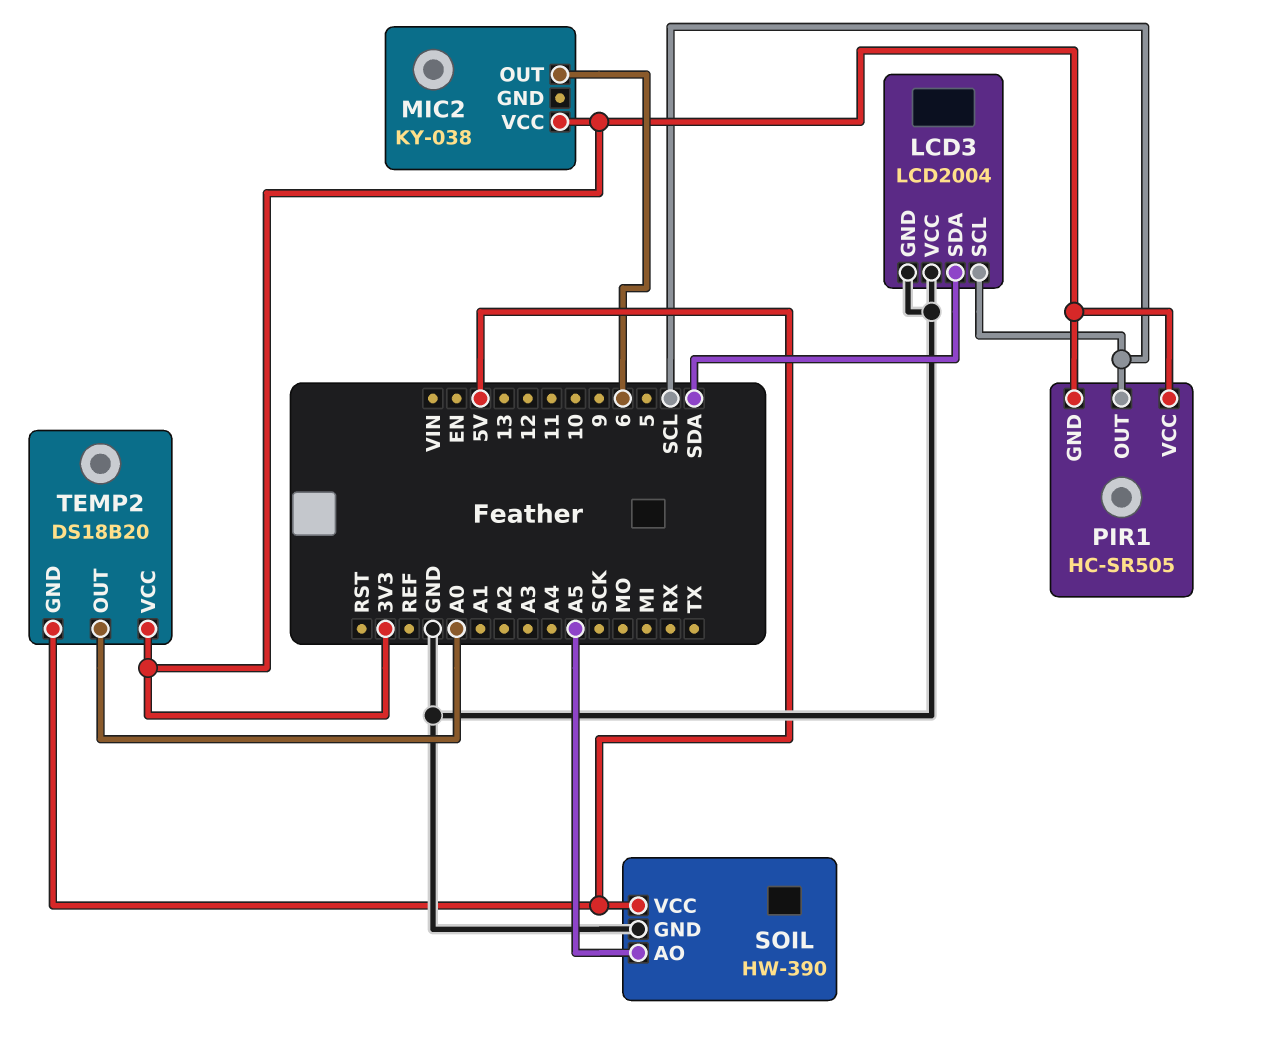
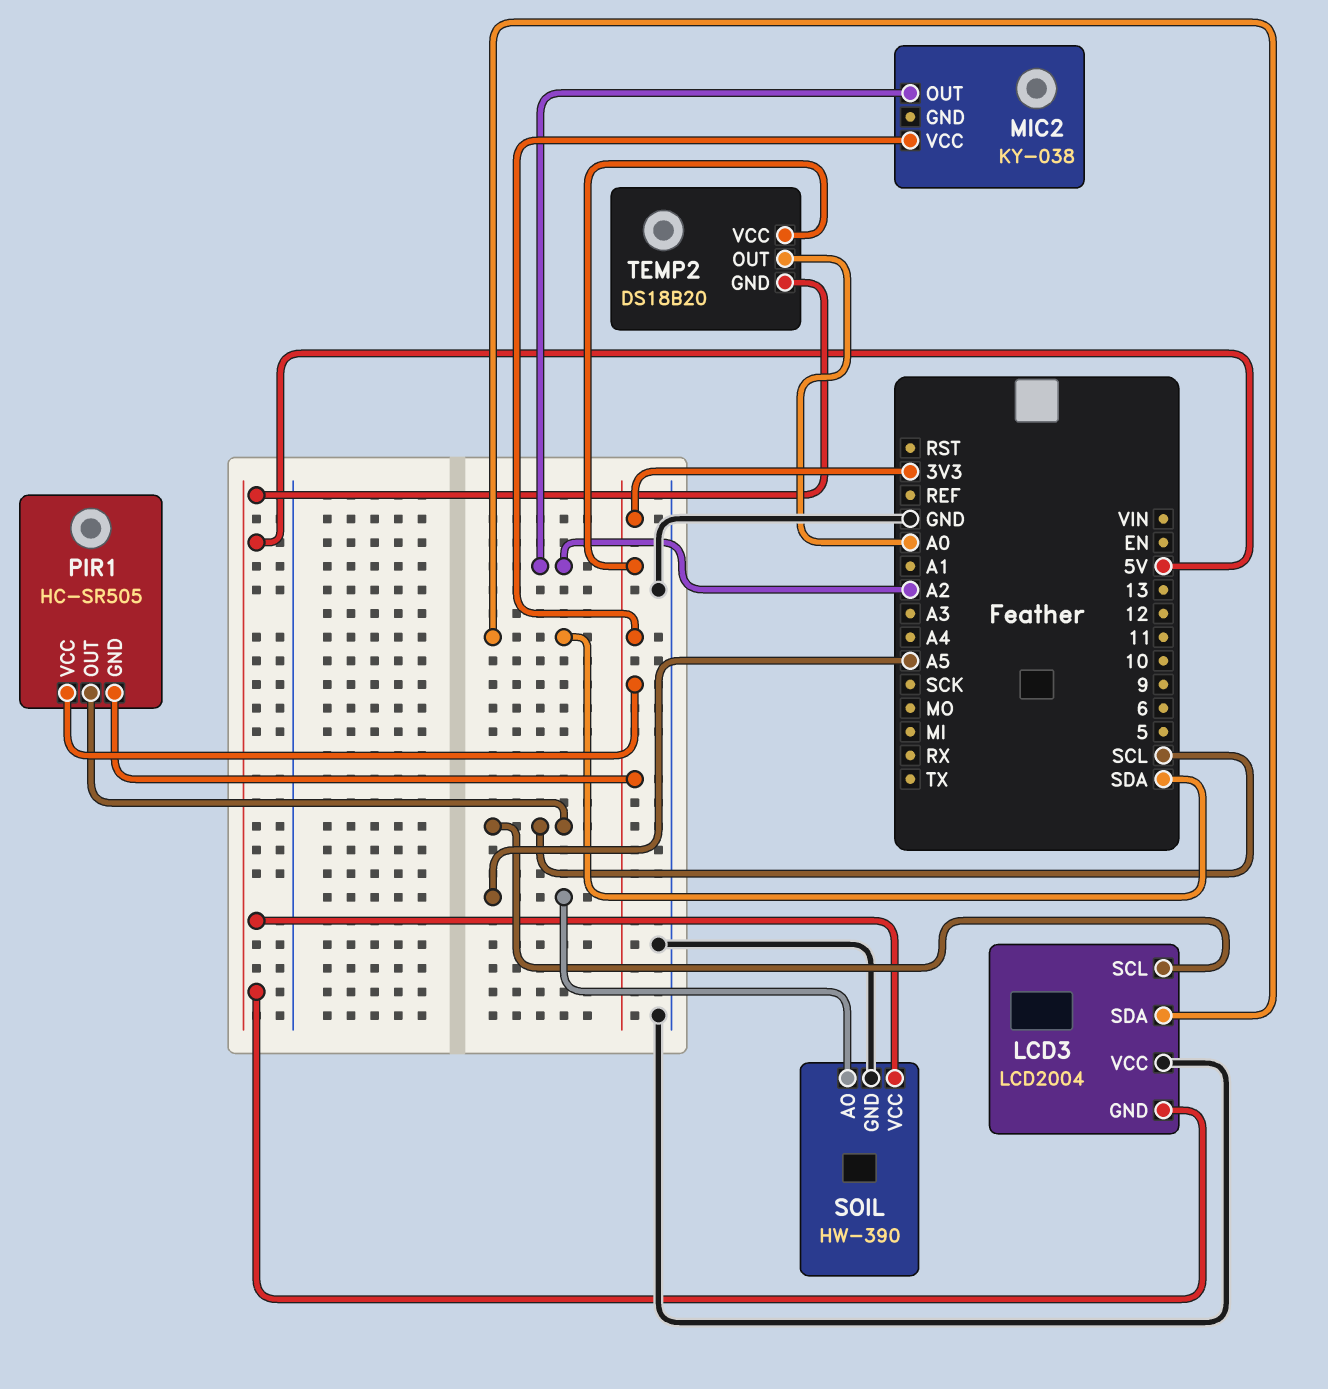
LCD3 pin GND: GND -> 5V
MIC2 pin OUT: 6 -> A2

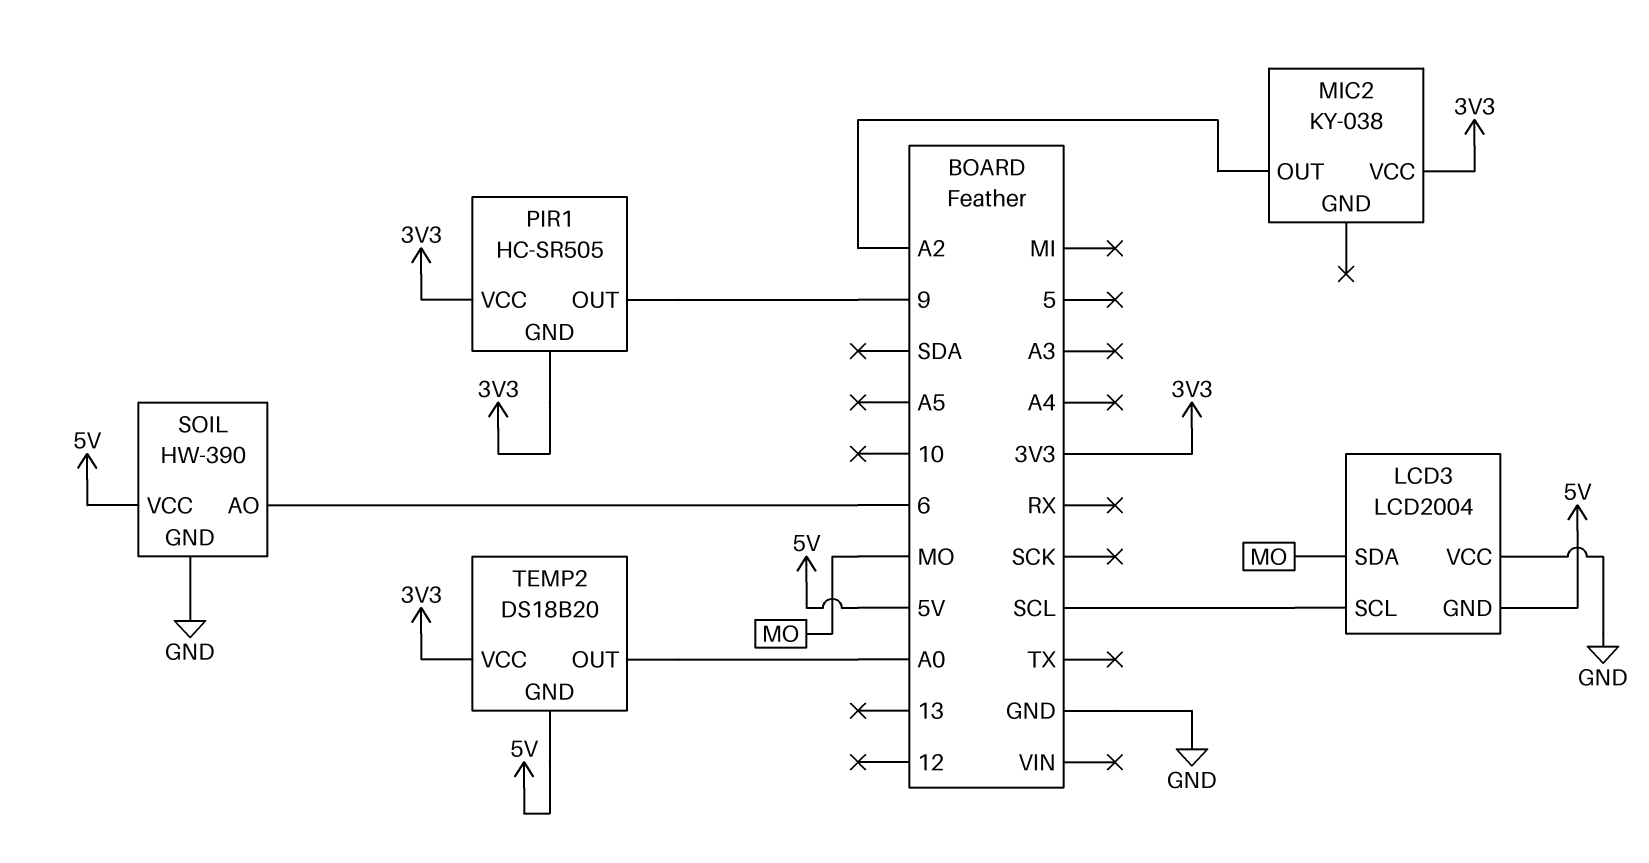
LCD3 pin SDA: SDA -> MO
PIR1 pin OUT: SCL -> 9
SOIL pin AO: A5 -> 6

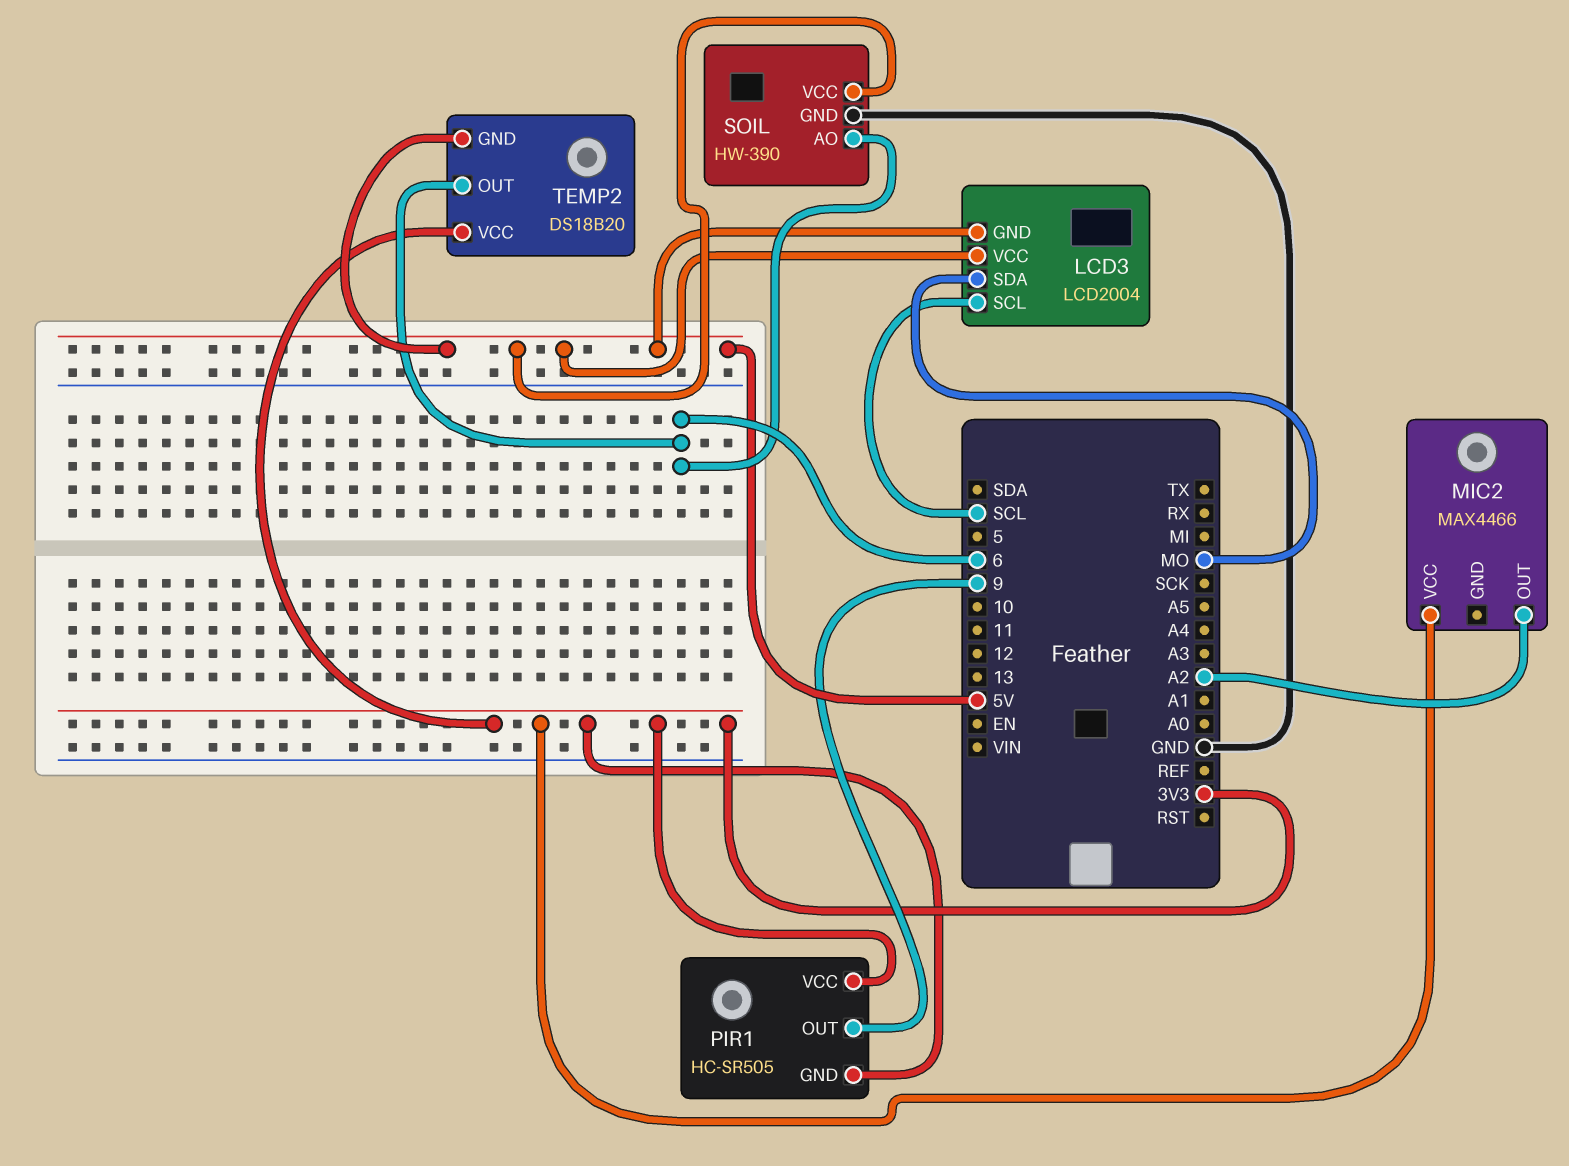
LCD3 pin VCC: GND -> 5V
MIC2: KY-038 -> MAX4466
TEMP2 pin OUT: A0 -> 6

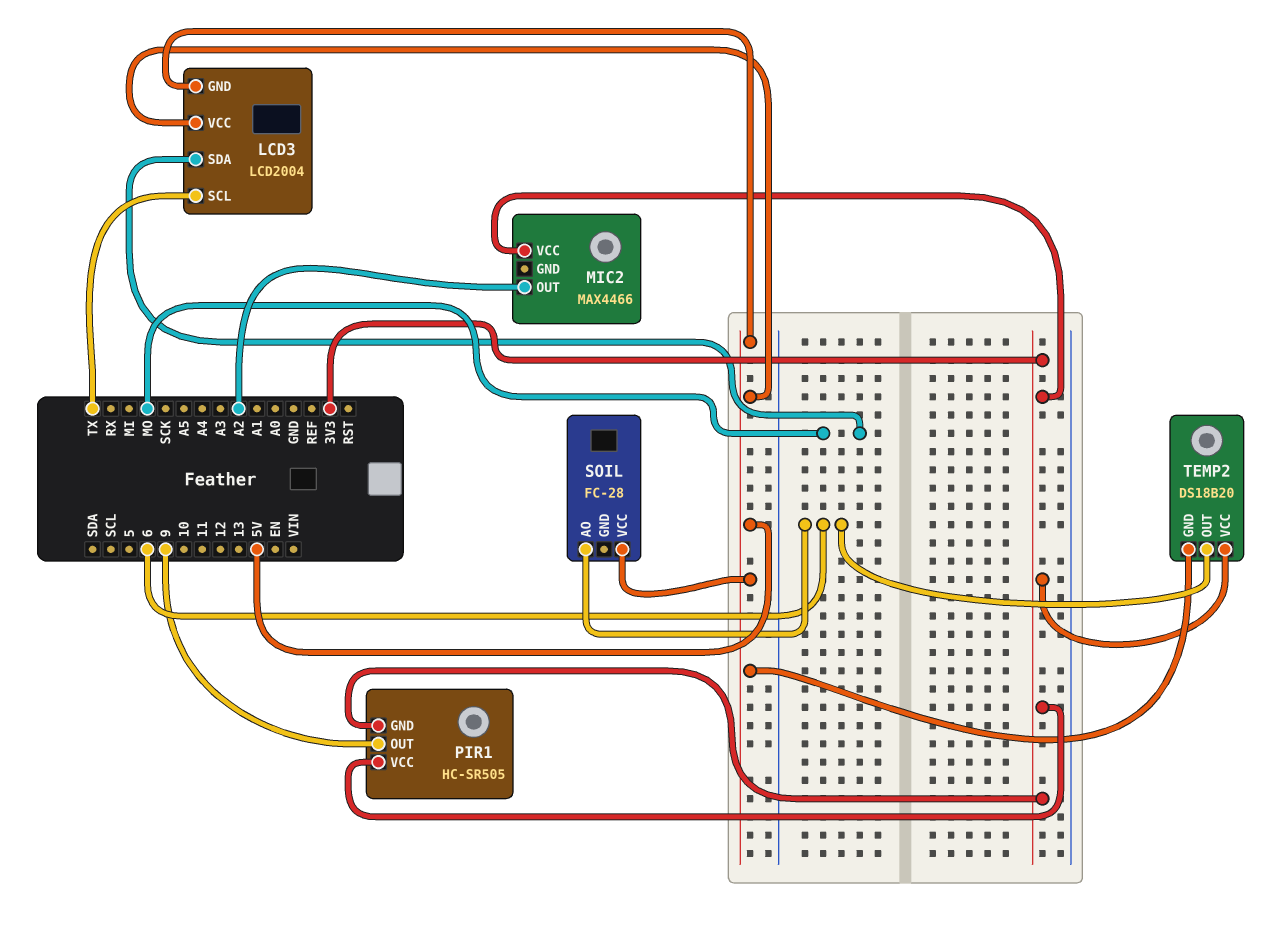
LCD3 pin SCL: SCL -> TX
SOIL: HW-390 -> FC-28
SOIL pin GND: GND -> none

